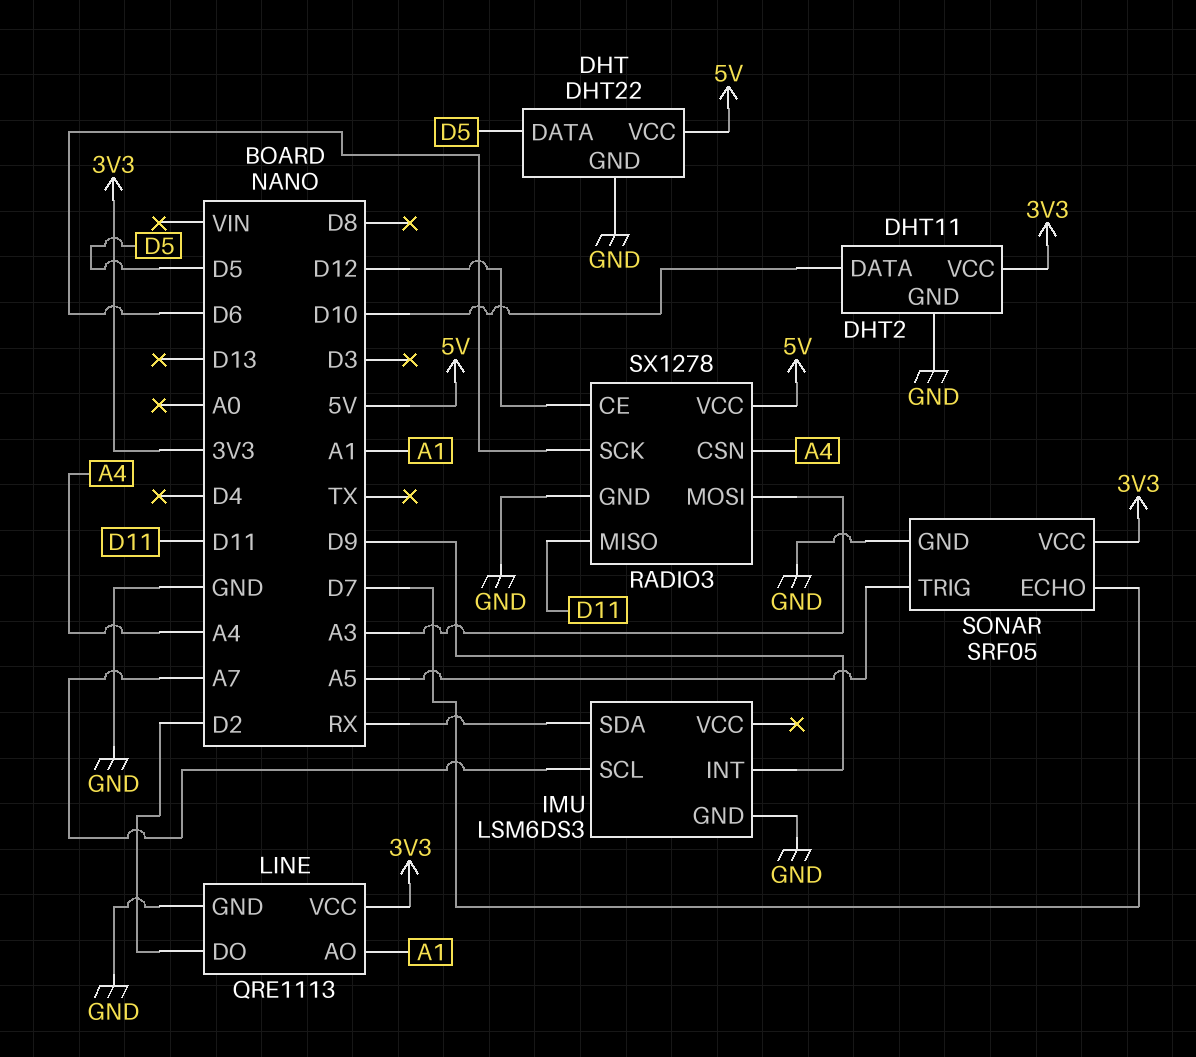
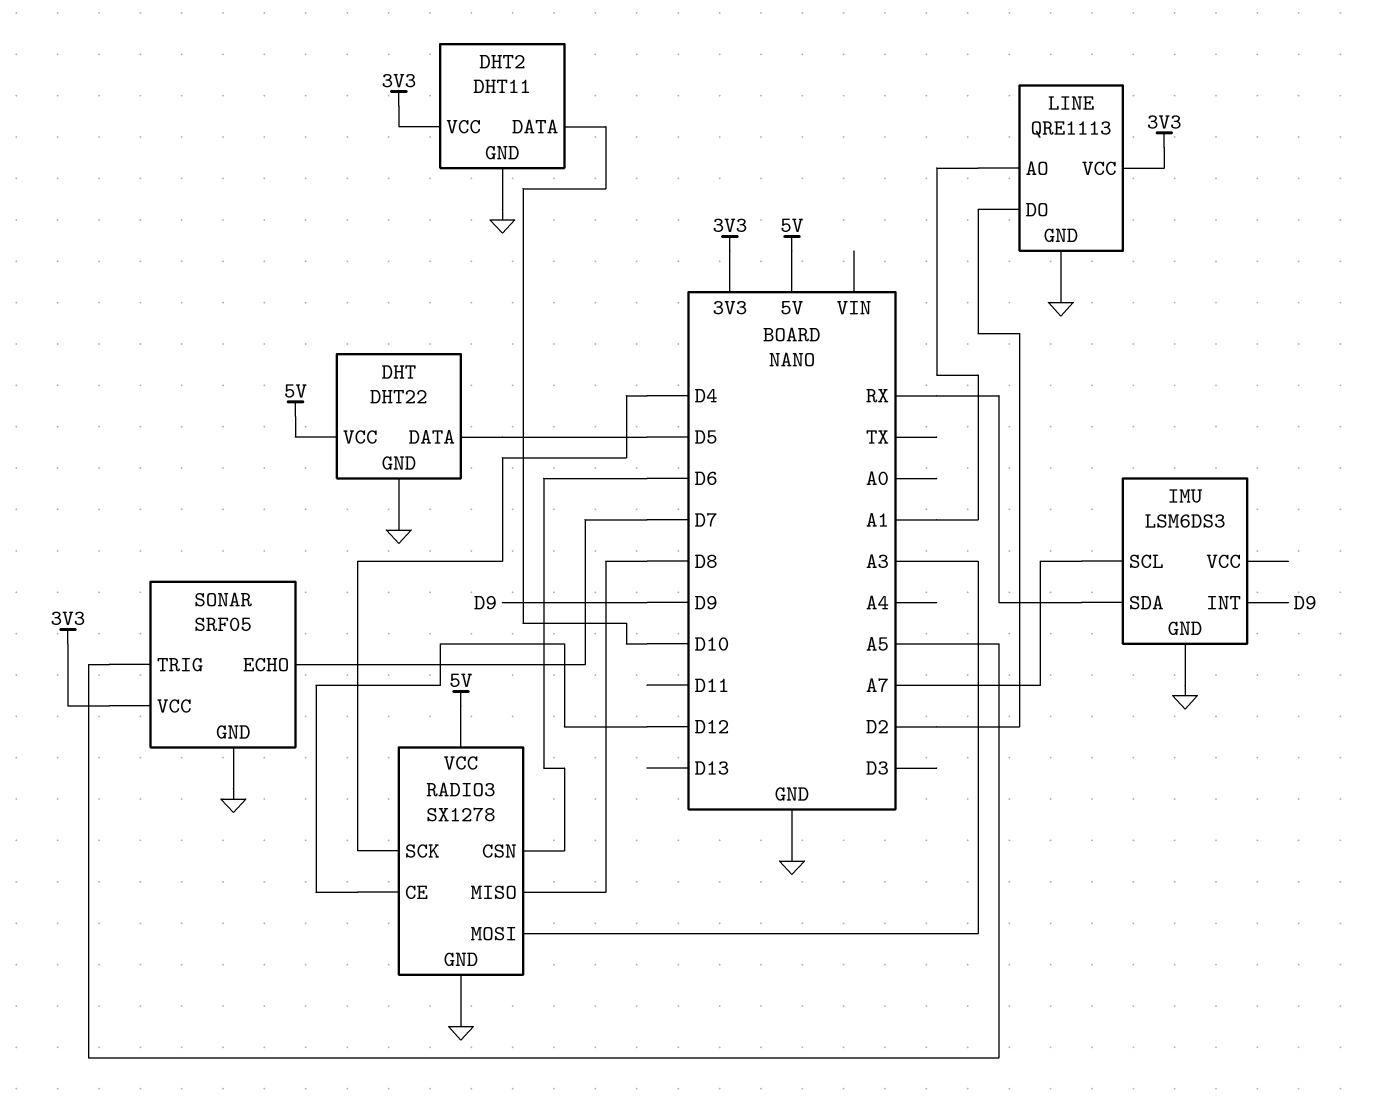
RADIO3 pin CSN: A4 -> D6
RADIO3 pin MISO: D11 -> D8
RADIO3 pin SCK: D6 -> D4

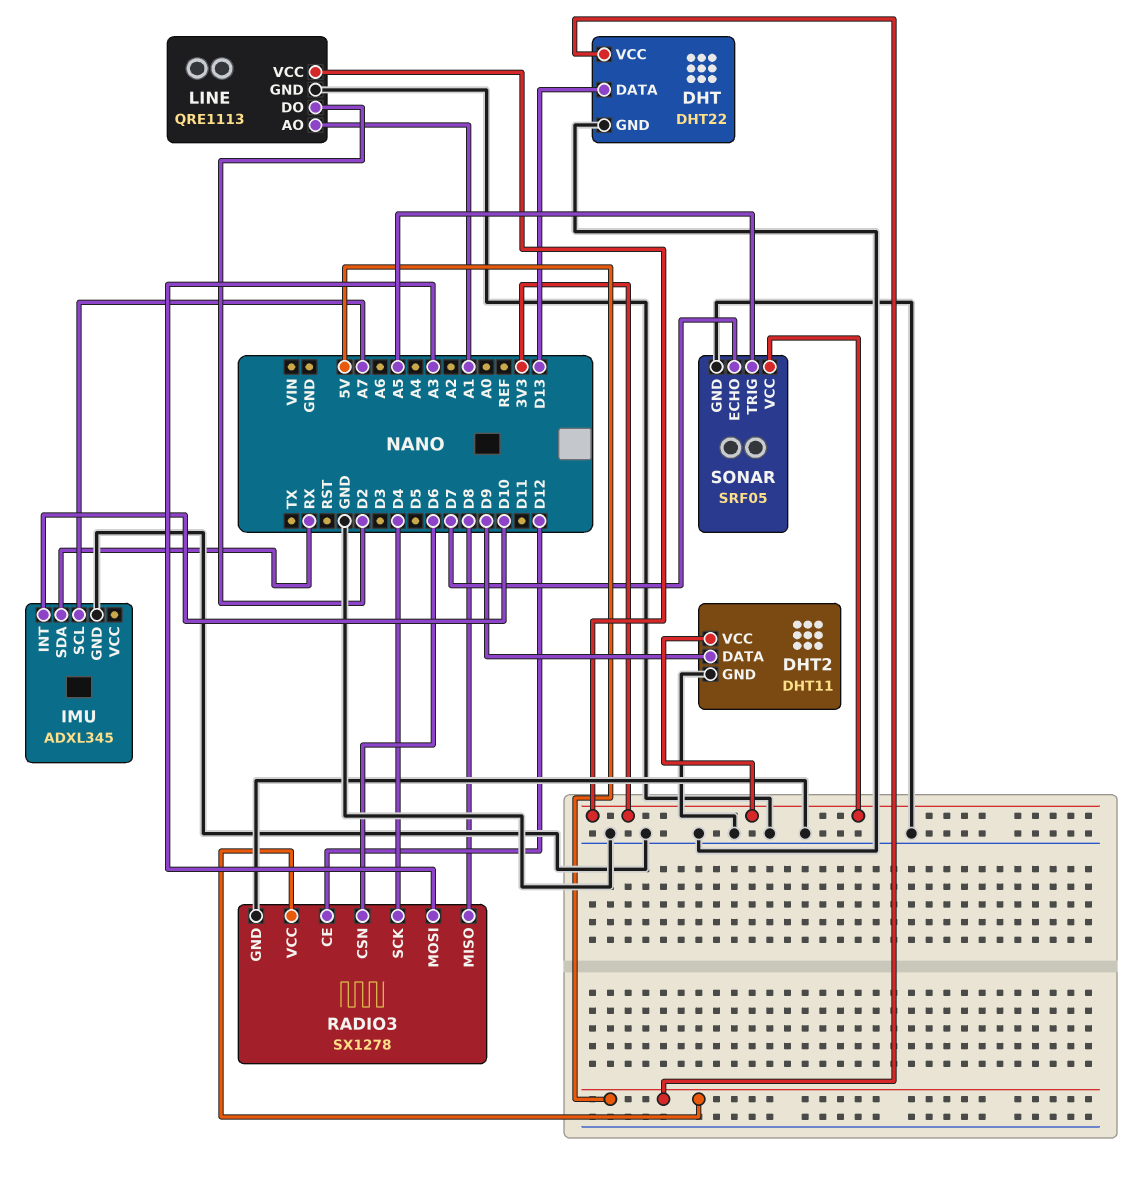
DHT pin DATA: D5 -> D13
DHT2 pin DATA: D10 -> D9
IMU: LSM6DS3 -> ADXL345
IMU pin INT: D9 -> D10

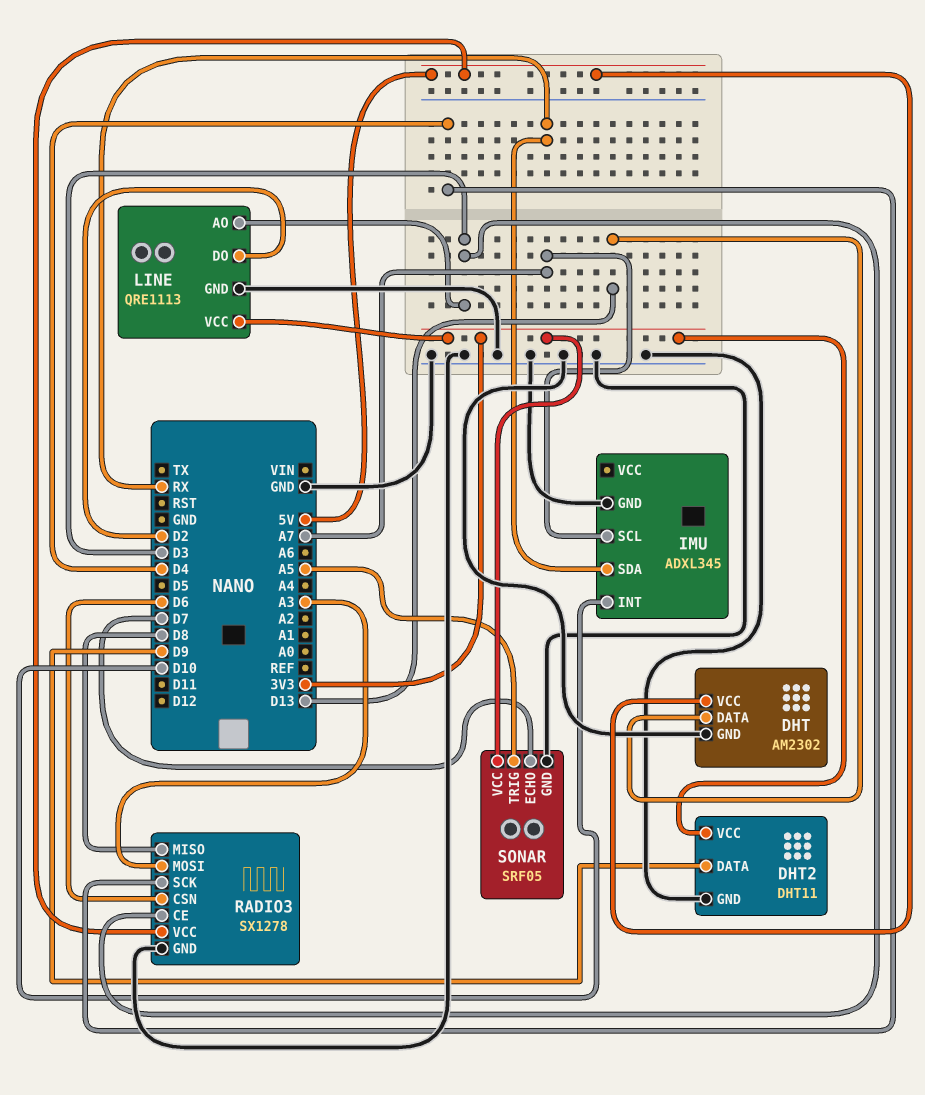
DHT: DHT22 -> AM2302
LINE pin AO: A1 -> D3
RADIO3 pin CE: D12 -> D3

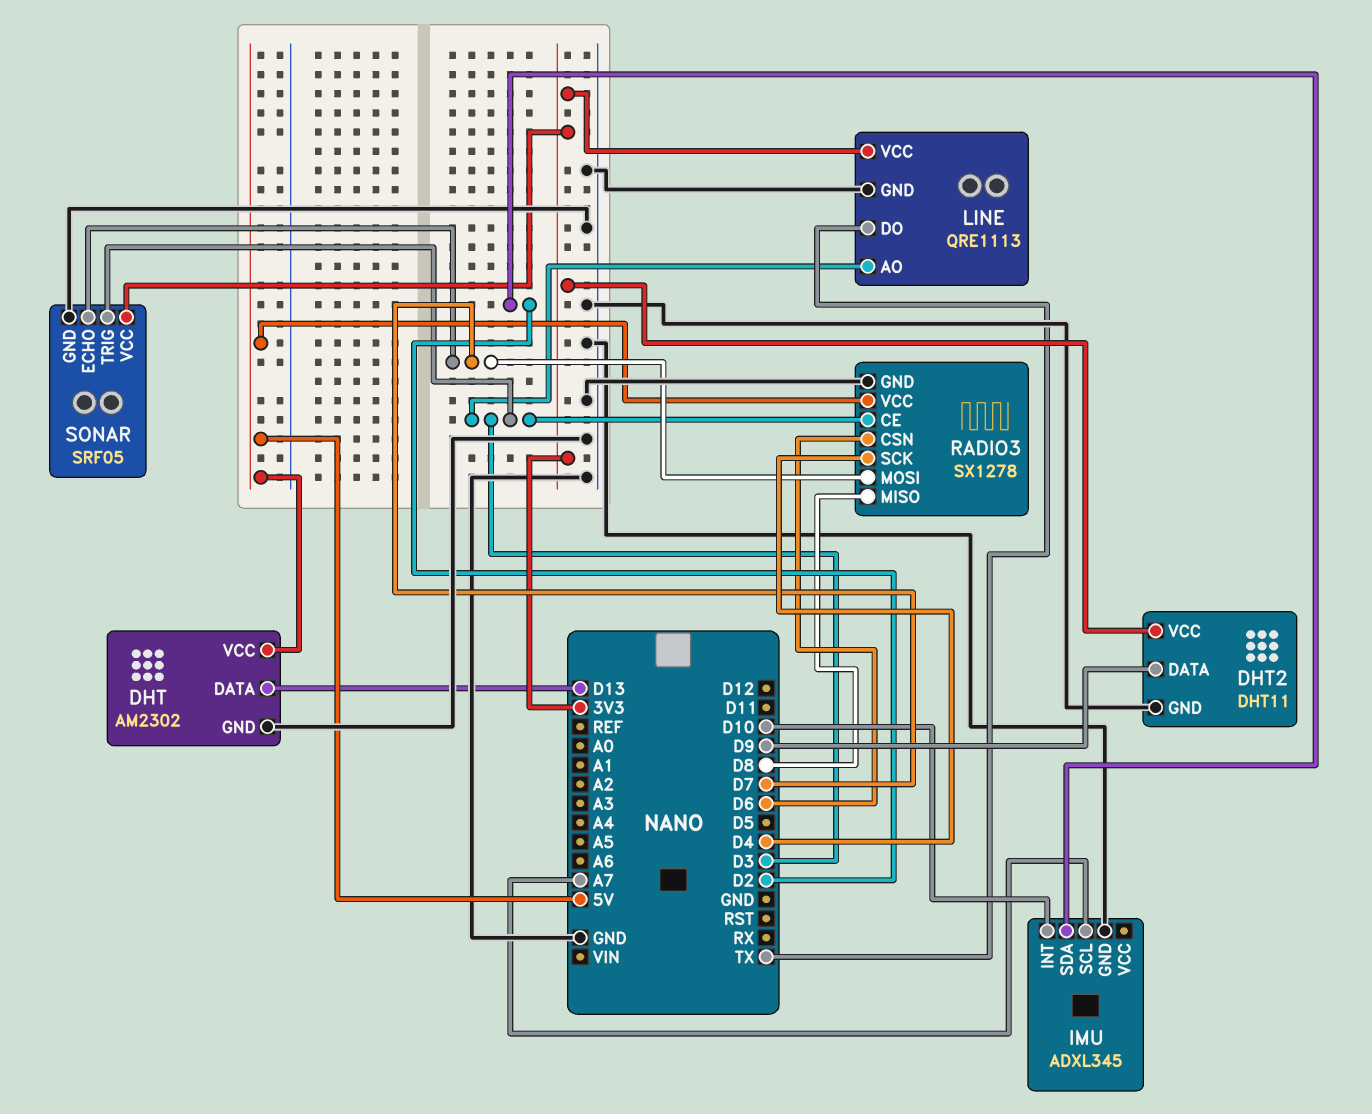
IMU pin SDA: RX -> D2
LINE pin DO: D2 -> TX
RADIO3 pin MOSI: A3 -> D7
SONAR pin TRIG: A5 -> D3

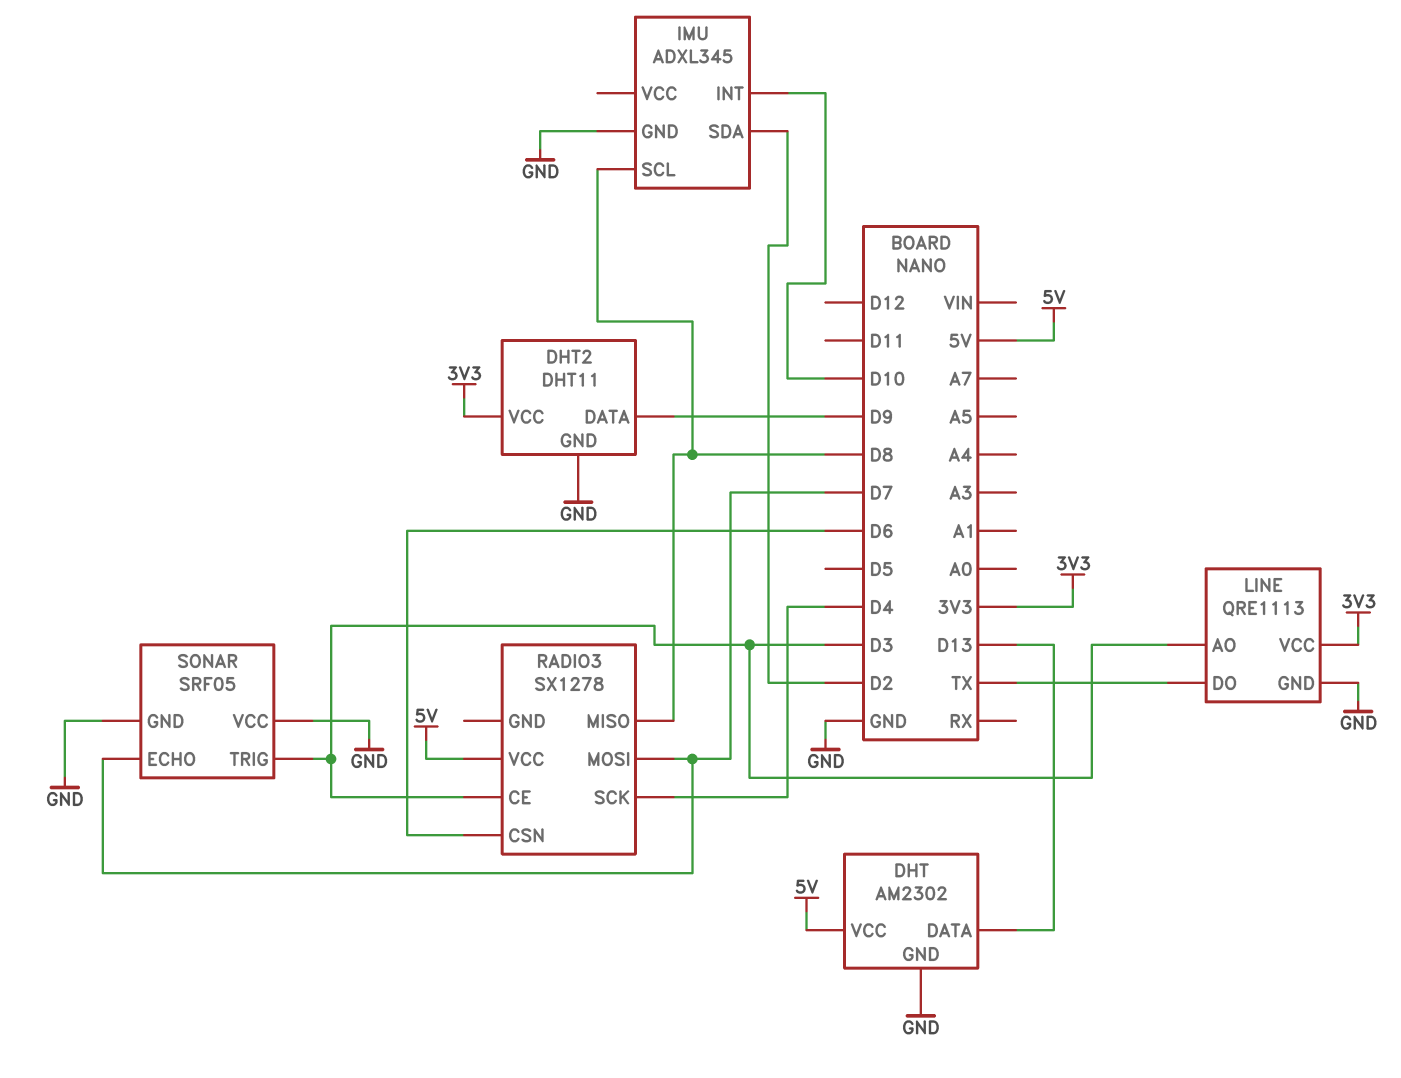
IMU pin SCL: A7 -> D8
RADIO3 pin GND: GND -> none
SONAR pin VCC: 3V3 -> GND

